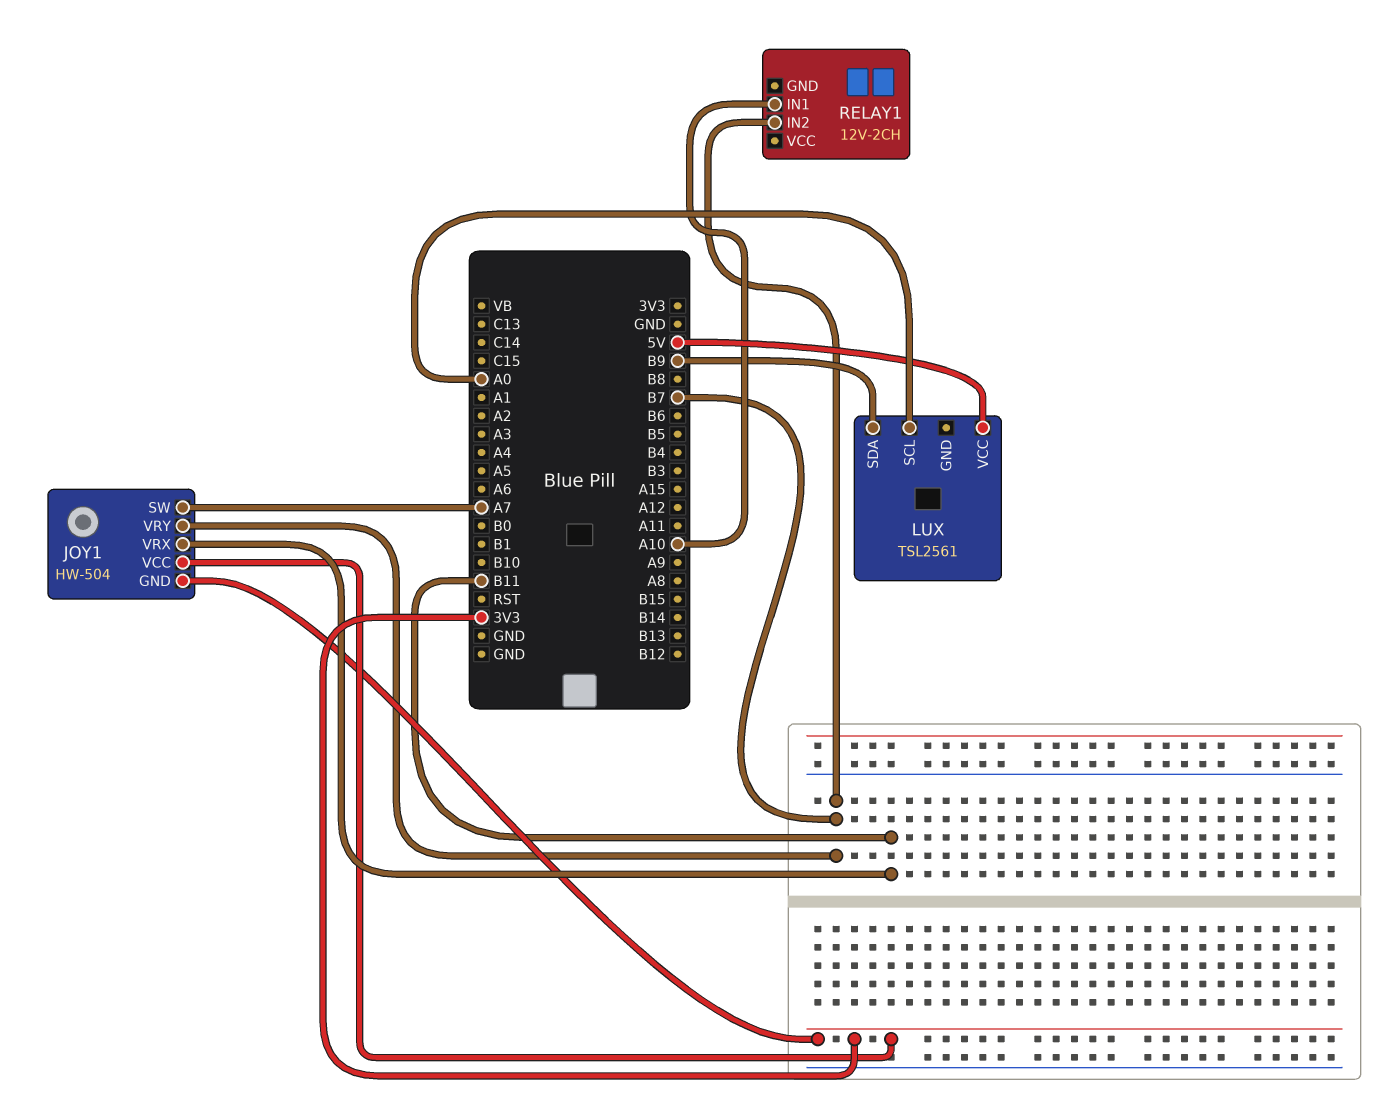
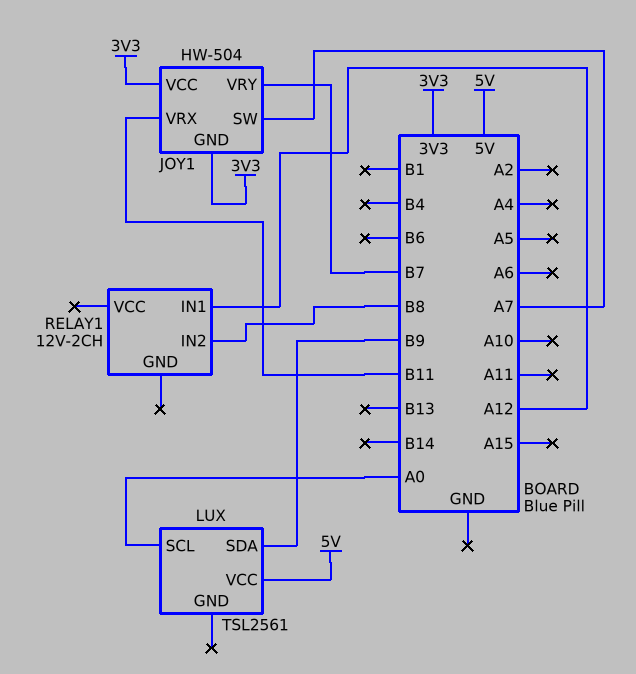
RELAY1 pin IN1: A10 -> A12
RELAY1 pin IN2: B7 -> B8

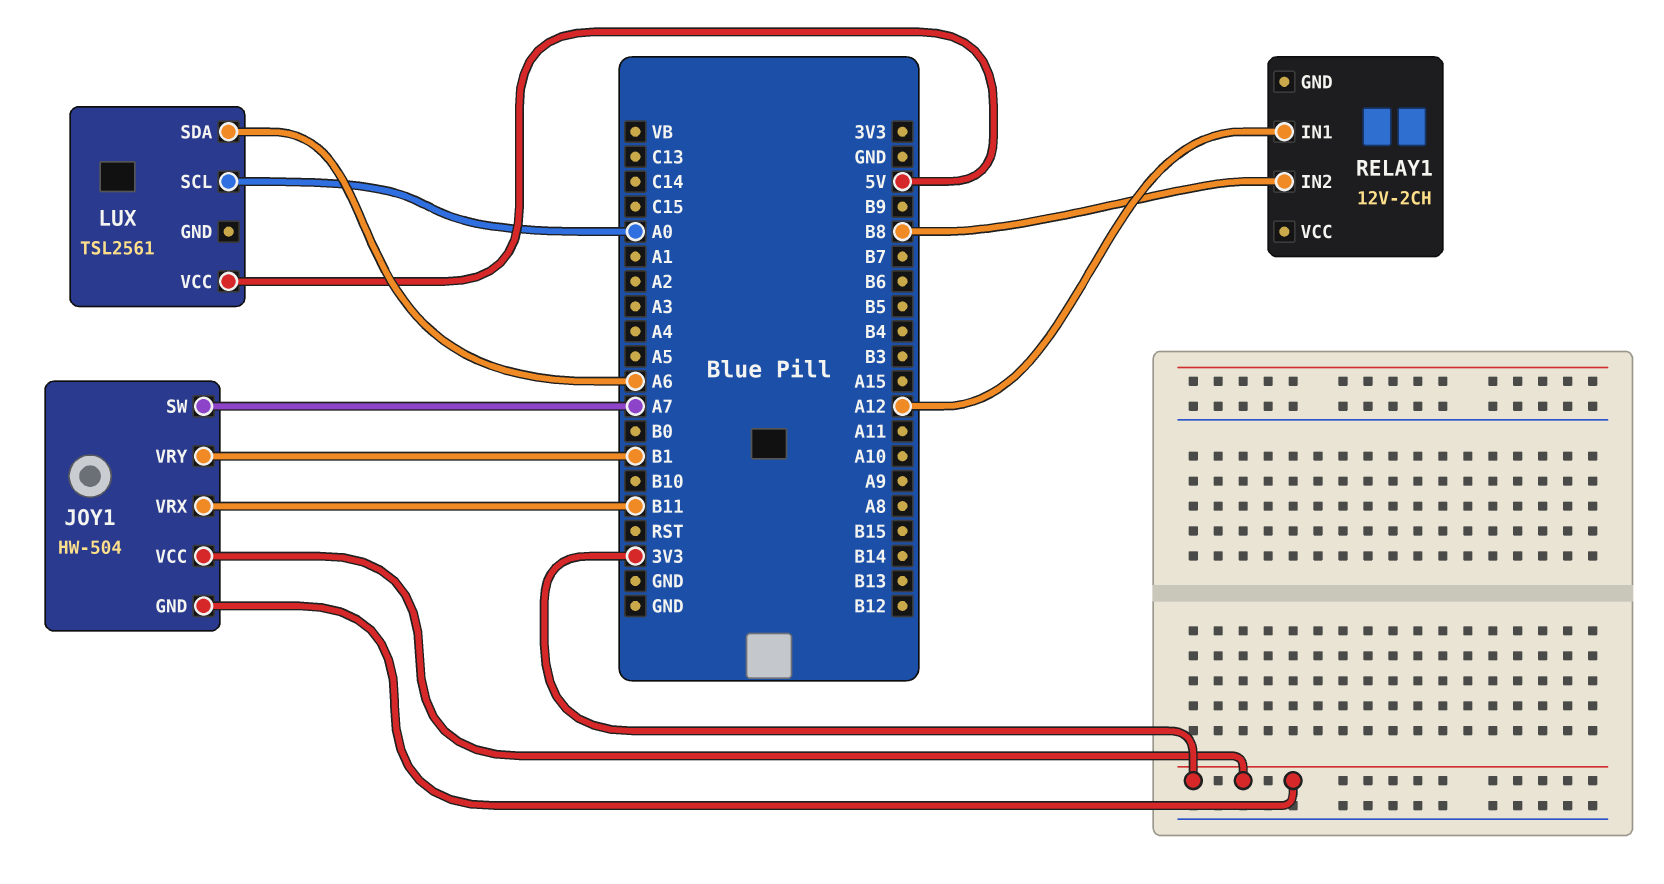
JOY1 pin VRY: B7 -> B1
LUX pin SDA: B9 -> A6

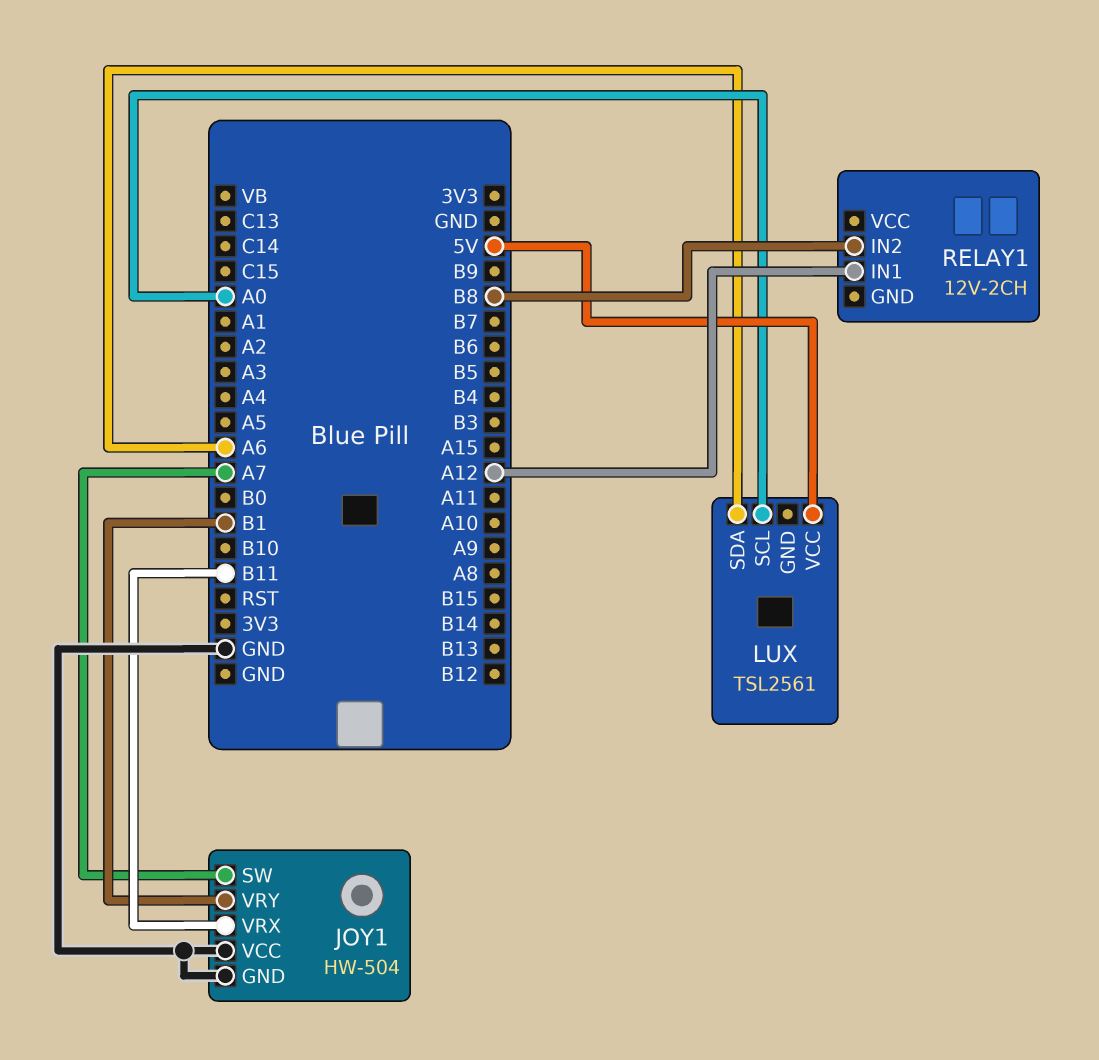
JOY1 pin GND: 3V3 -> GND
JOY1 pin VCC: 3V3 -> GND

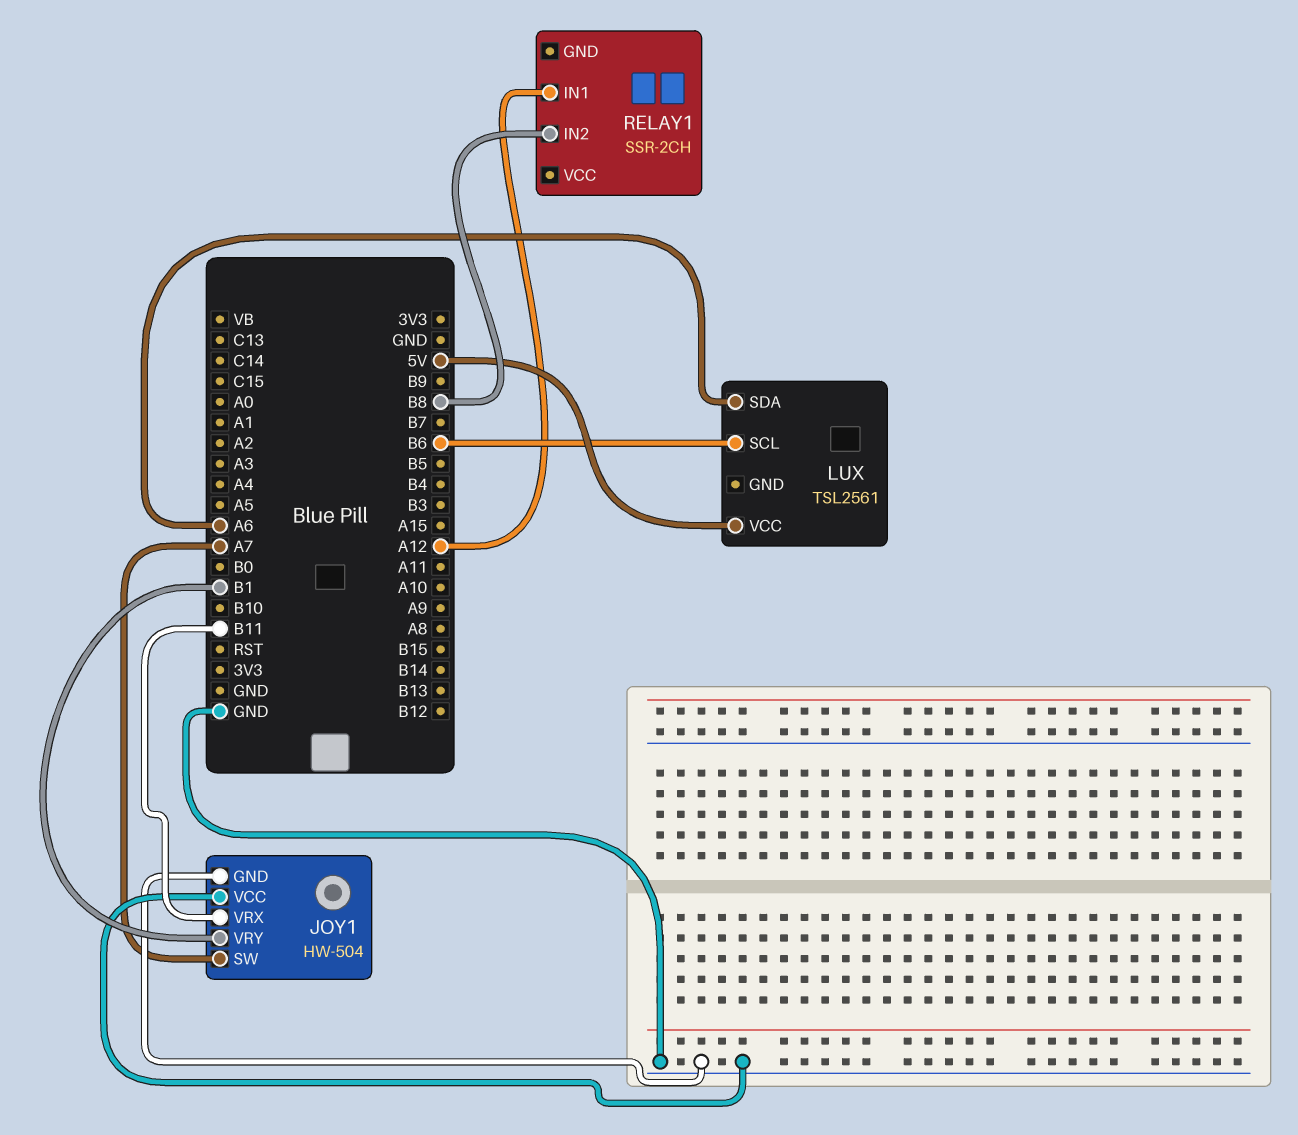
LUX pin SCL: A0 -> B6
RELAY1: 12V-2CH -> SSR-2CH

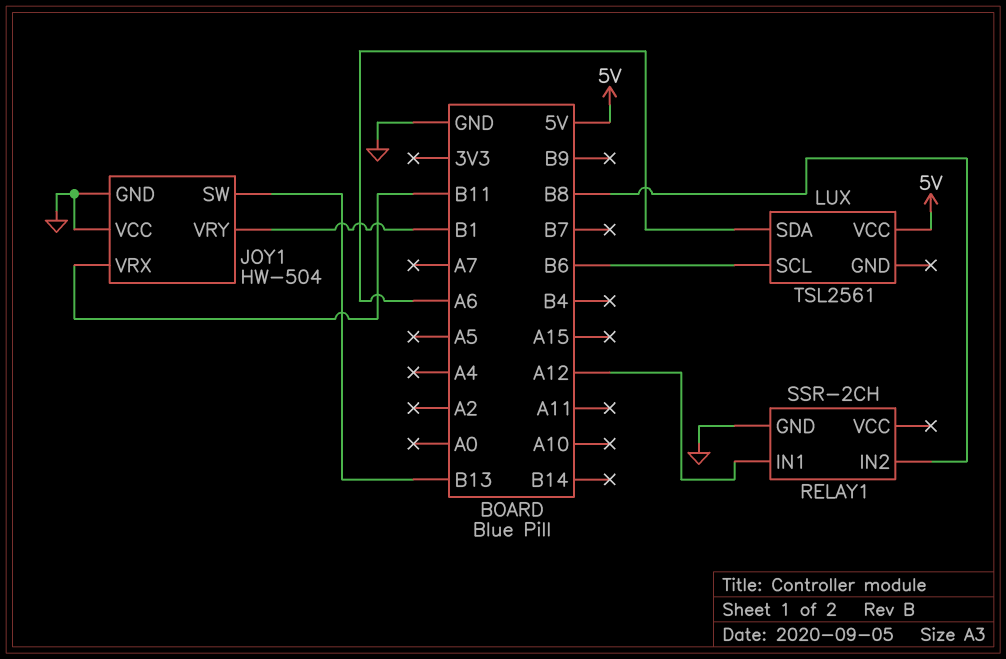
JOY1 pin SW: A7 -> B13
RELAY1 pin GND: none -> GND

